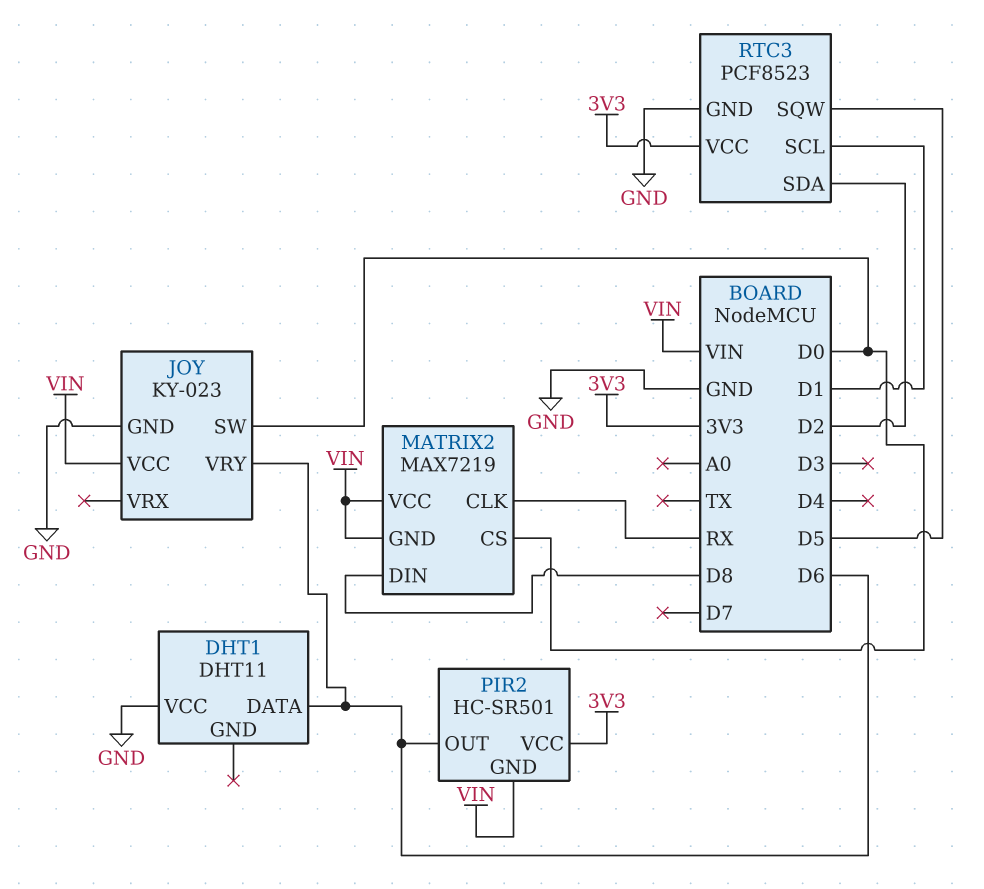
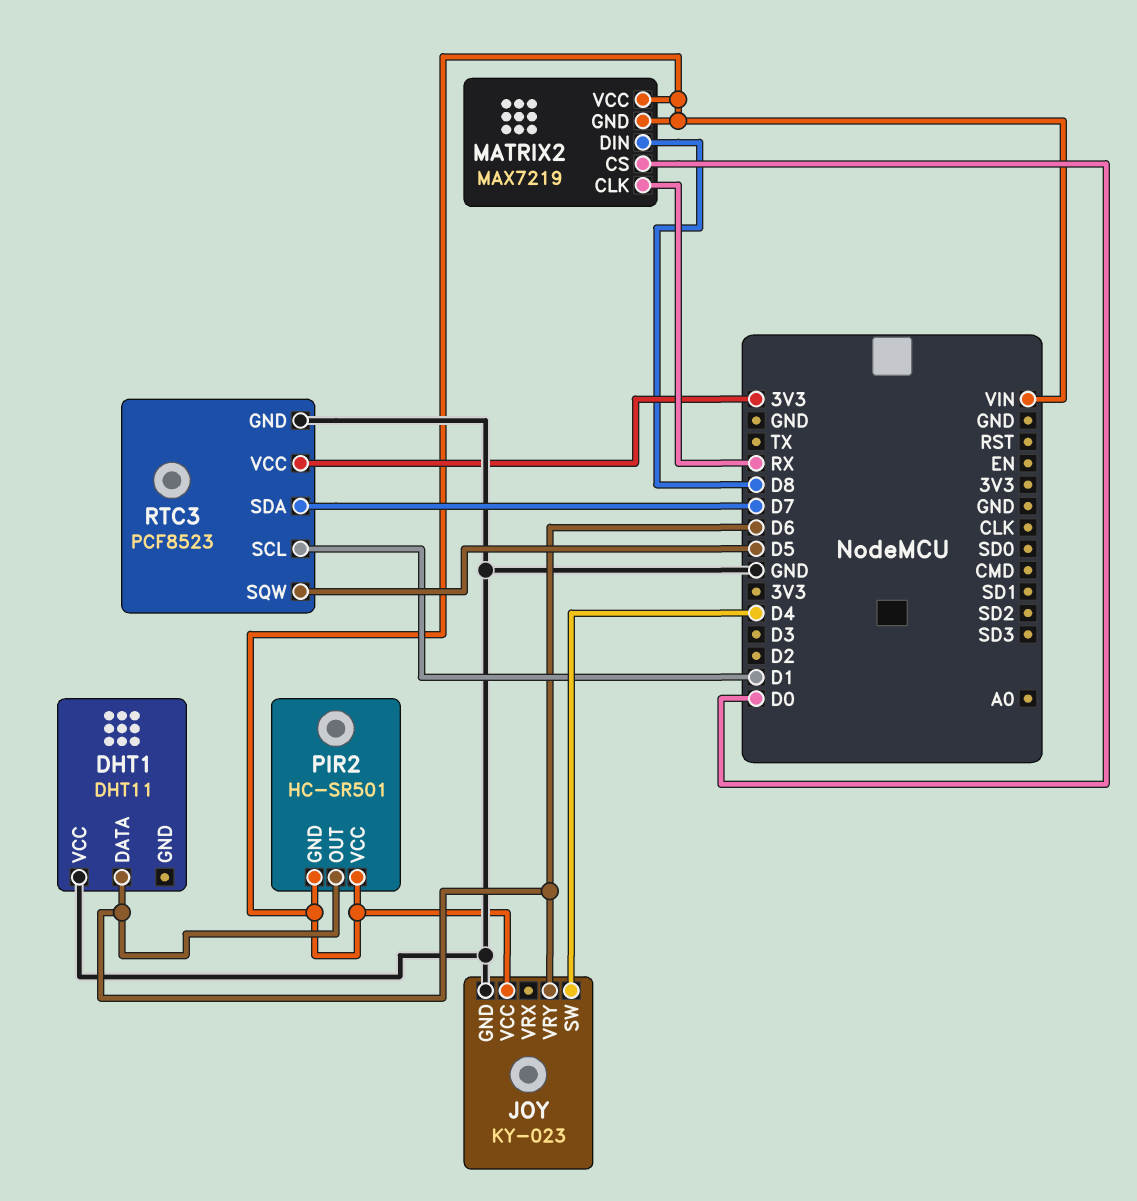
JOY pin SW: D0 -> D4
PIR2 pin VCC: 3V3 -> VIN
RTC3 pin SDA: D2 -> D7

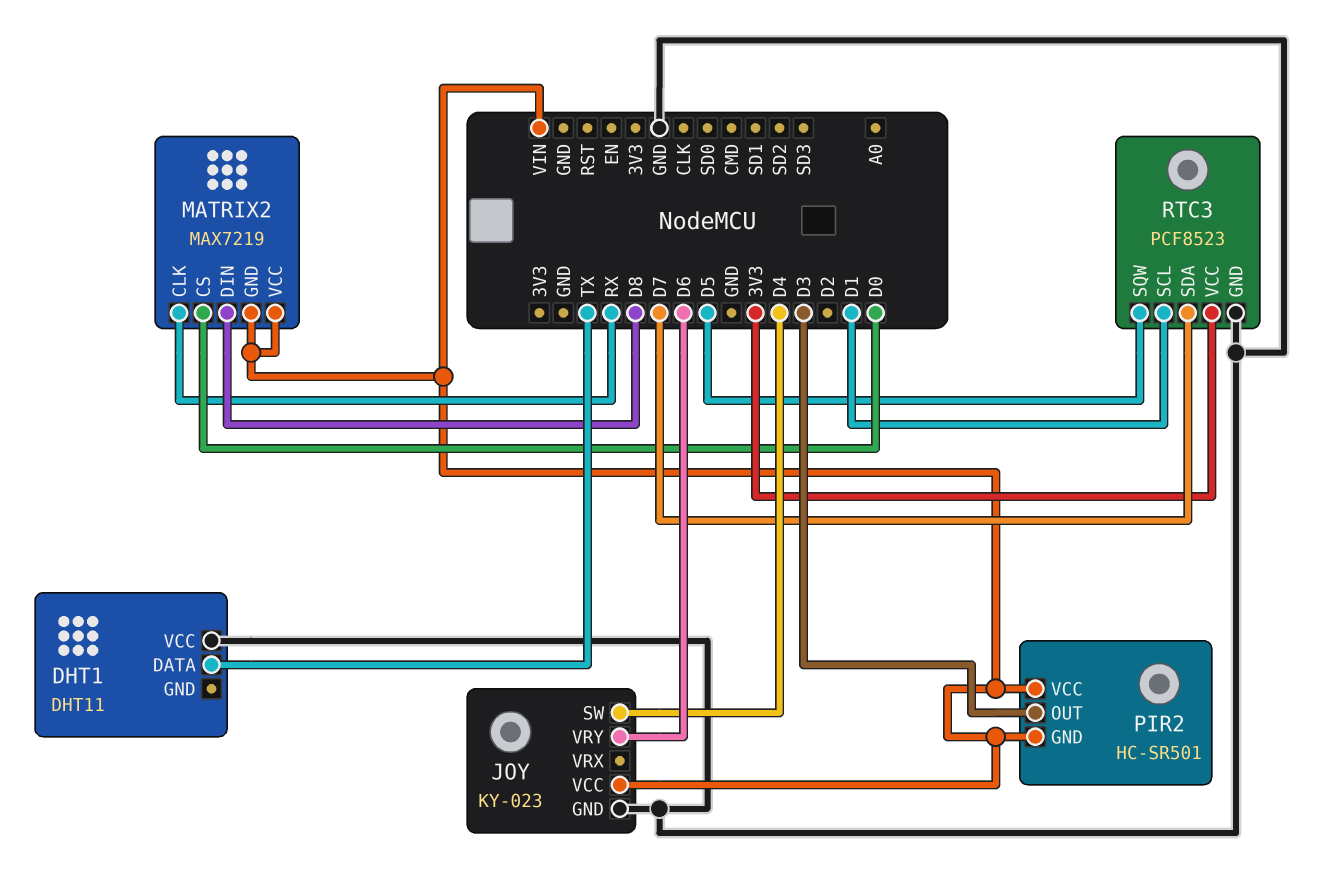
DHT1 pin DATA: D6 -> TX
PIR2 pin OUT: D6 -> D3

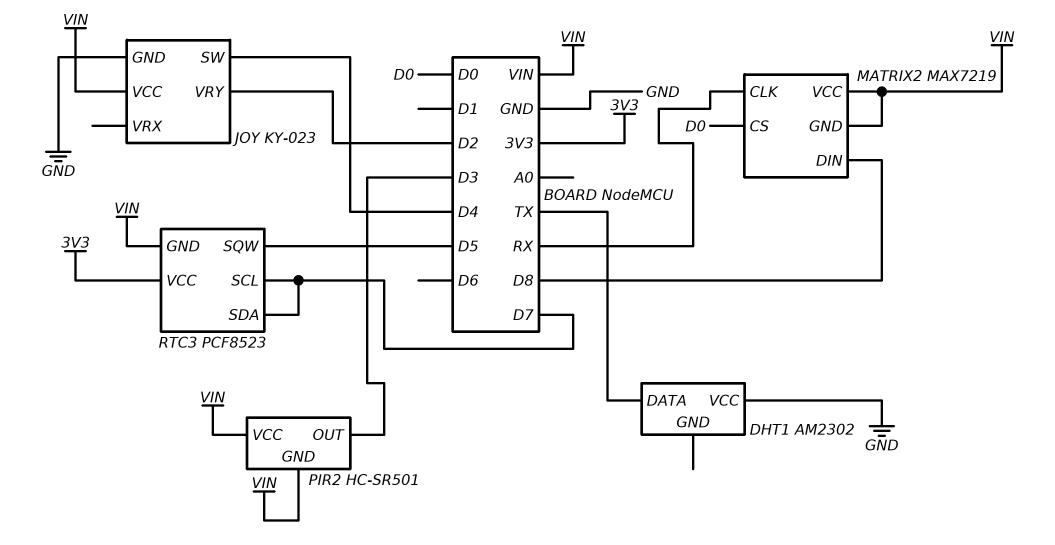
DHT1: DHT11 -> AM2302
JOY pin VRY: D6 -> D2
RTC3 pin GND: GND -> VIN
RTC3 pin SCL: D1 -> D7

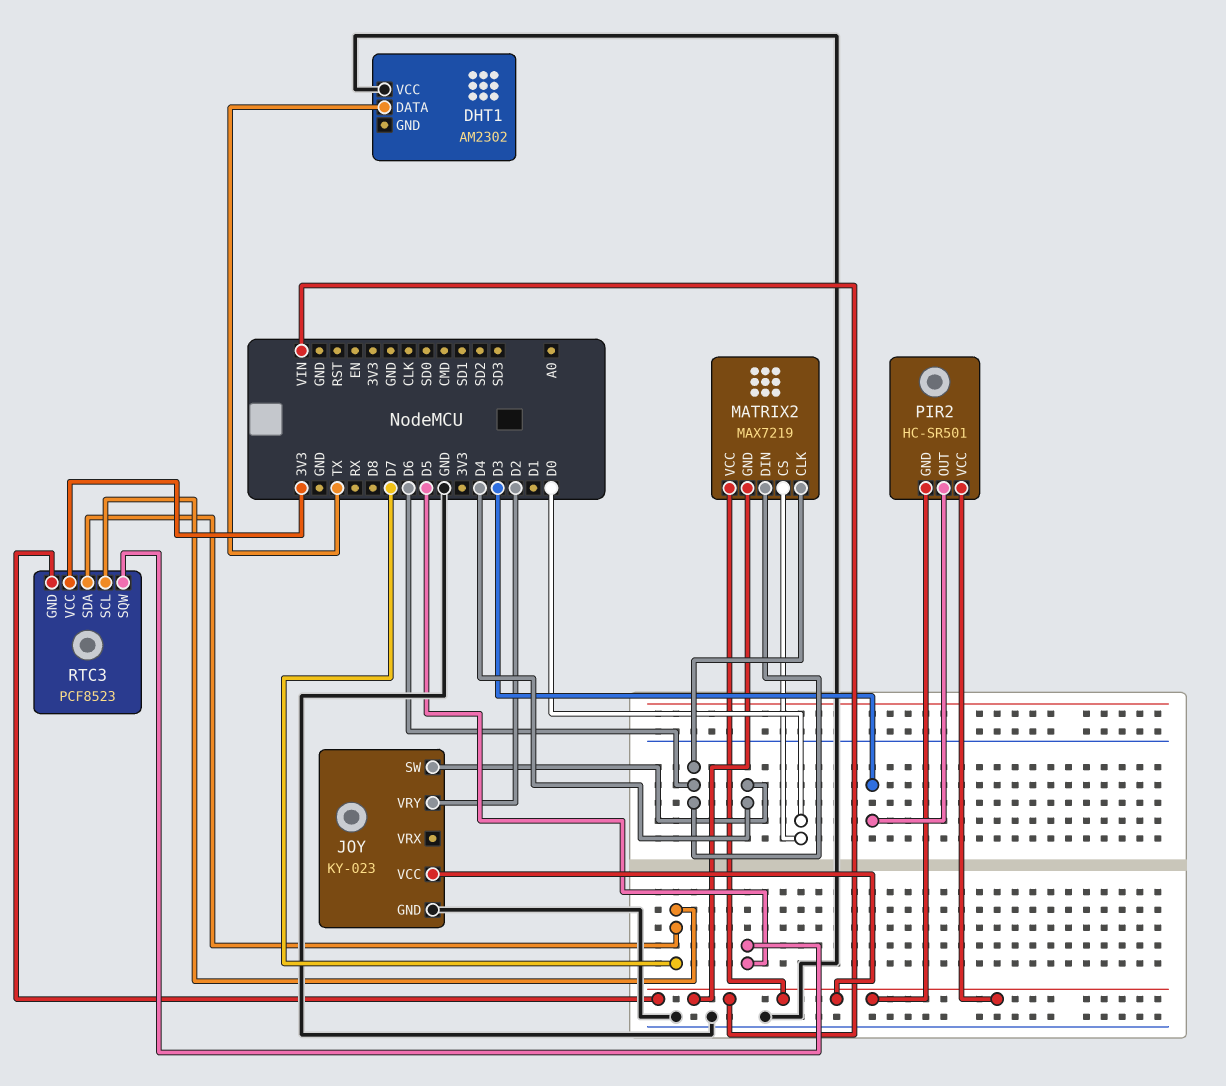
MATRIX2 pin CLK: RX -> D6
MATRIX2 pin DIN: D8 -> D6

